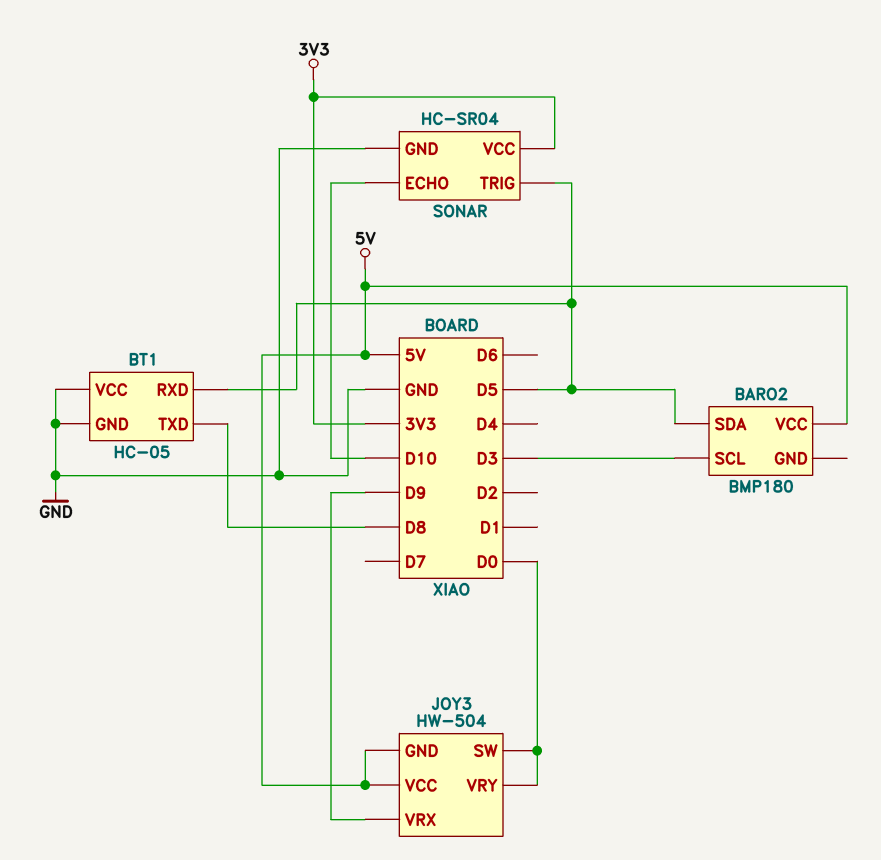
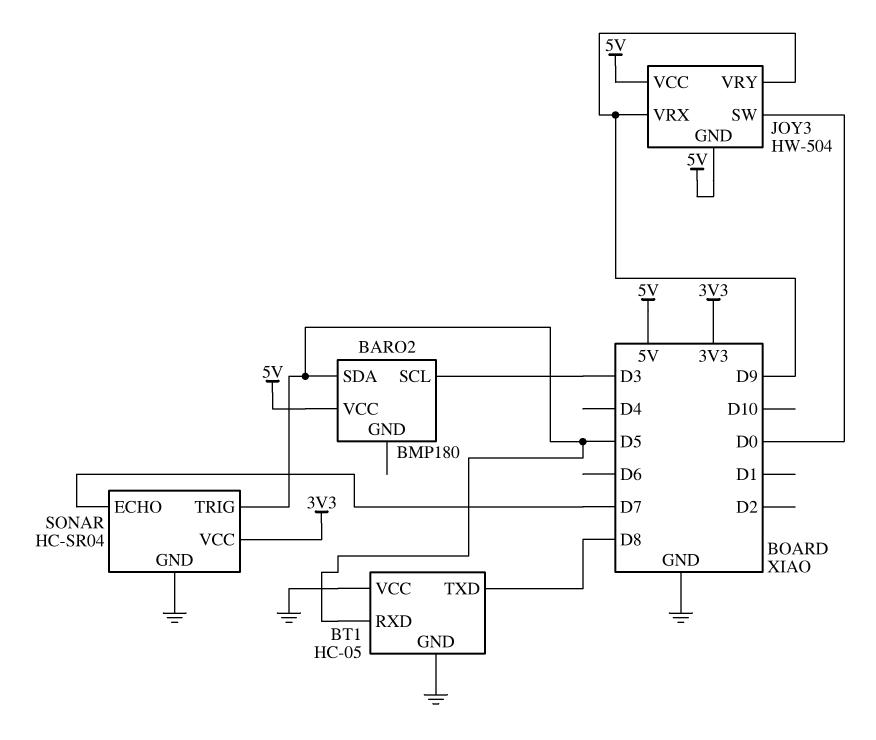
JOY3 pin VRY: D0 -> D9
SONAR pin ECHO: D10 -> D7

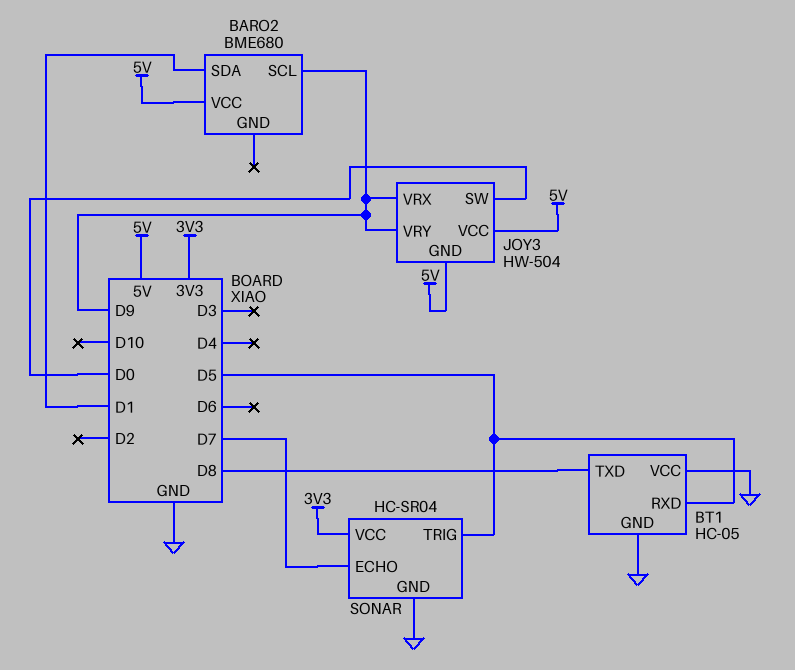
BARO2: BMP180 -> BME680
BARO2 pin SCL: D3 -> D9
BARO2 pin SDA: D5 -> D1

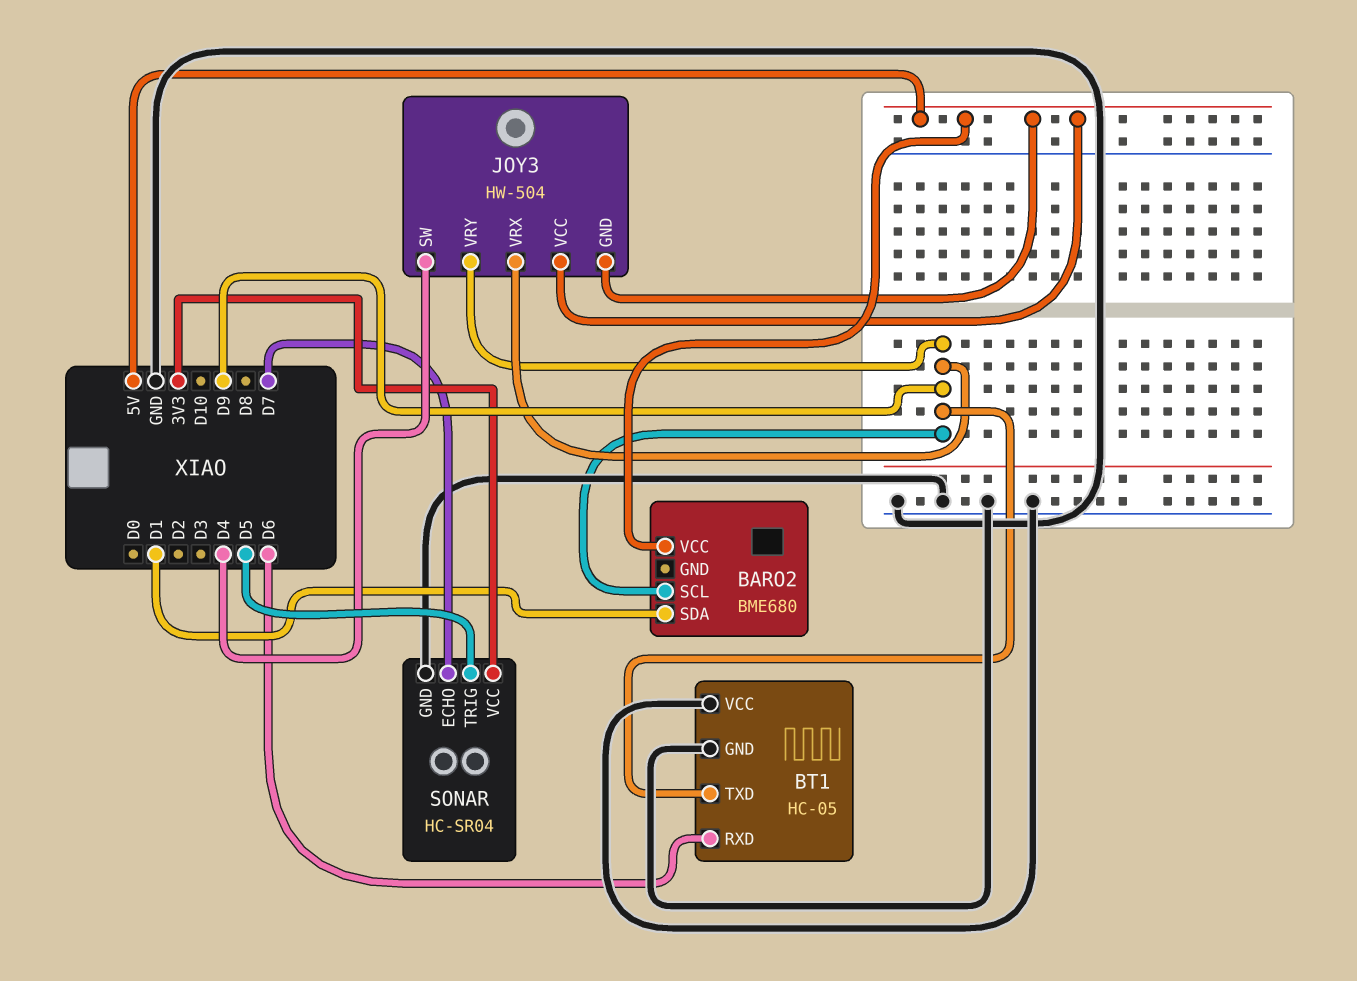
BT1 pin RXD: D5 -> D6
BT1 pin TXD: D8 -> D9
JOY3 pin SW: D0 -> D4

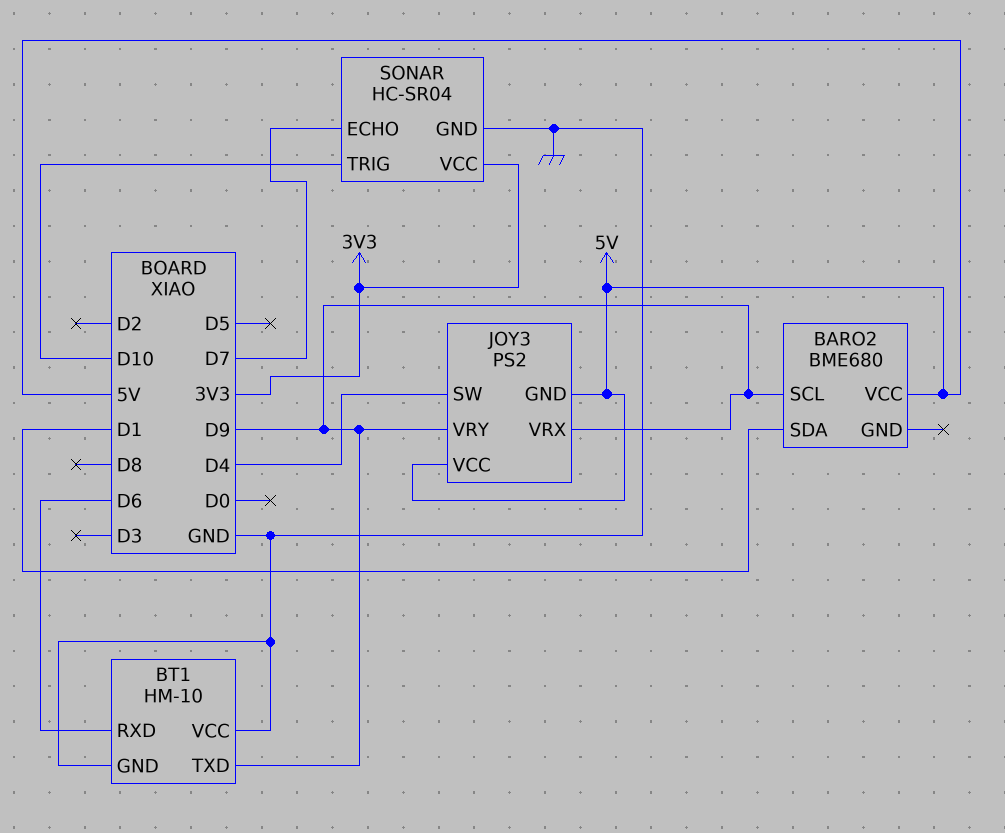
BT1: HC-05 -> HM-10
JOY3: HW-504 -> PS2
SONAR pin TRIG: D5 -> D10

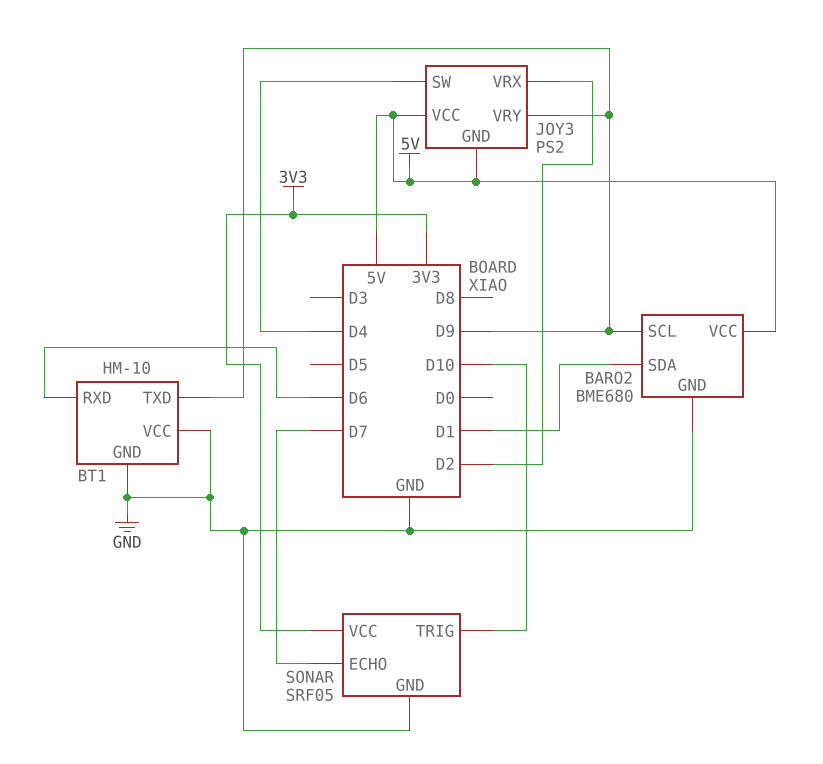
BARO2 pin GND: none -> GND
JOY3 pin VRX: D9 -> D2
SONAR: HC-SR04 -> SRF05

